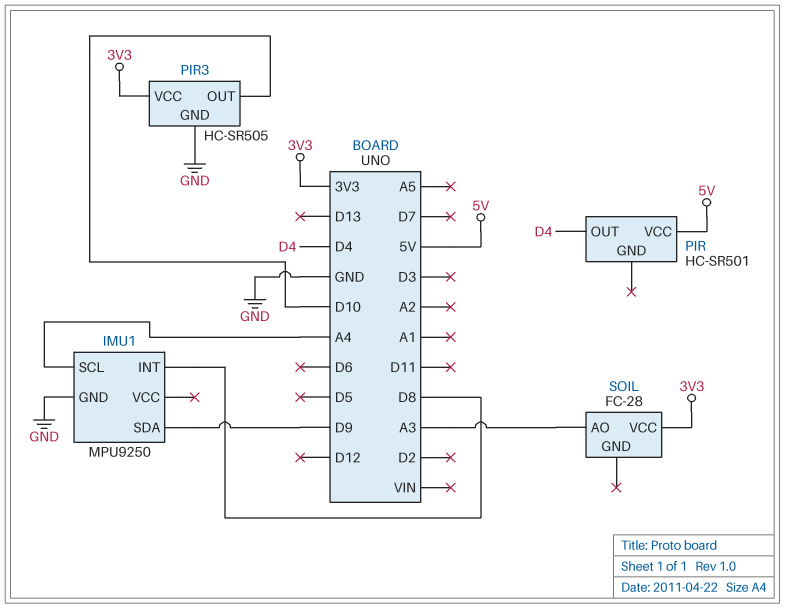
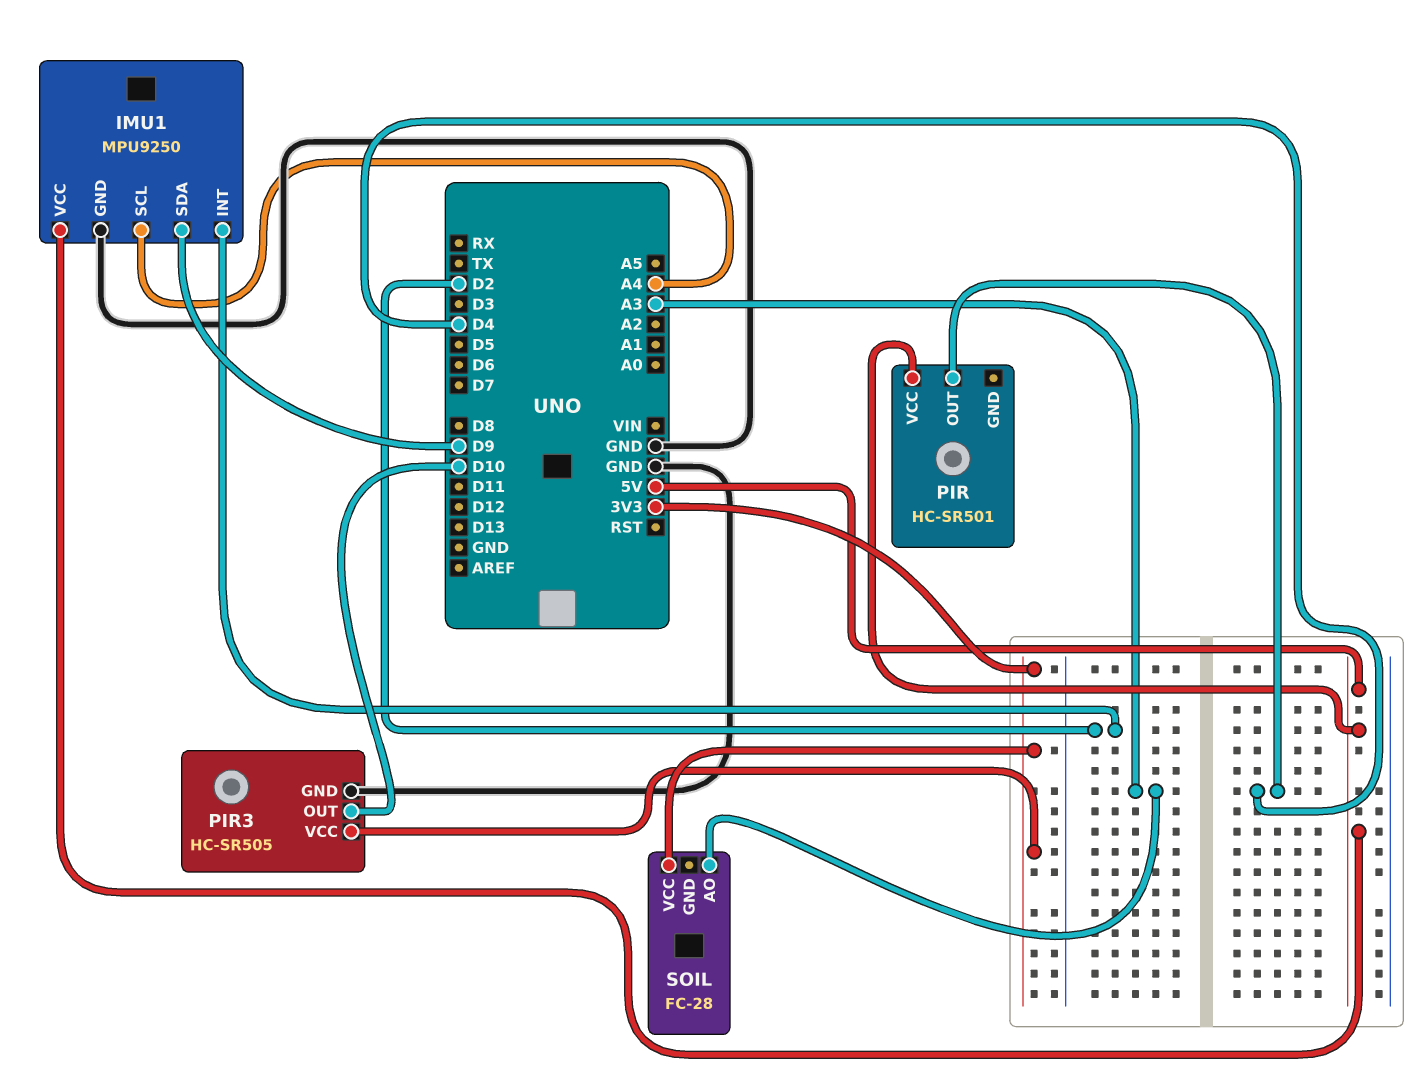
IMU1 pin INT: D8 -> D2
IMU1 pin VCC: none -> 5V

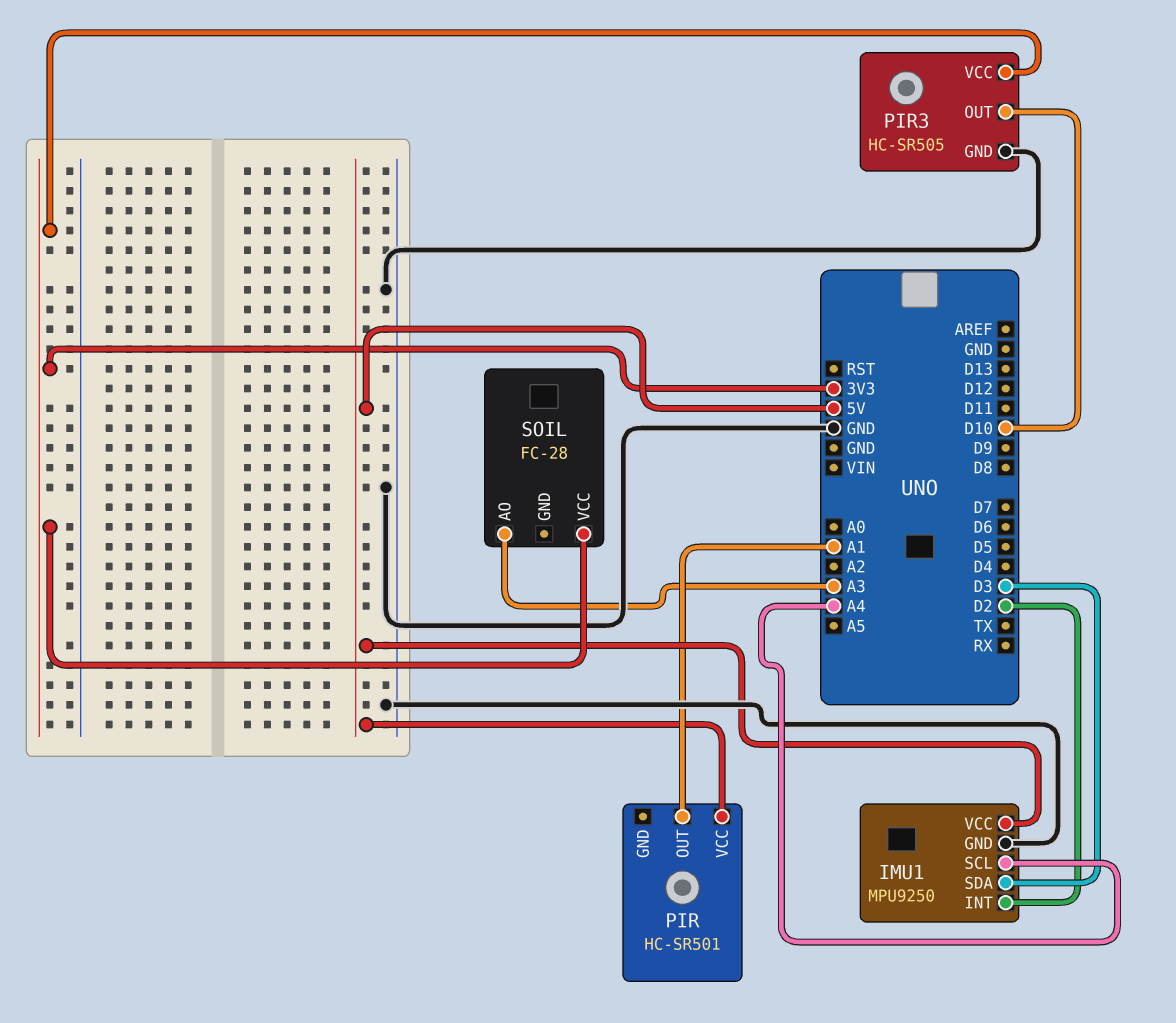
IMU1 pin SDA: D9 -> D3
PIR pin OUT: D4 -> A1

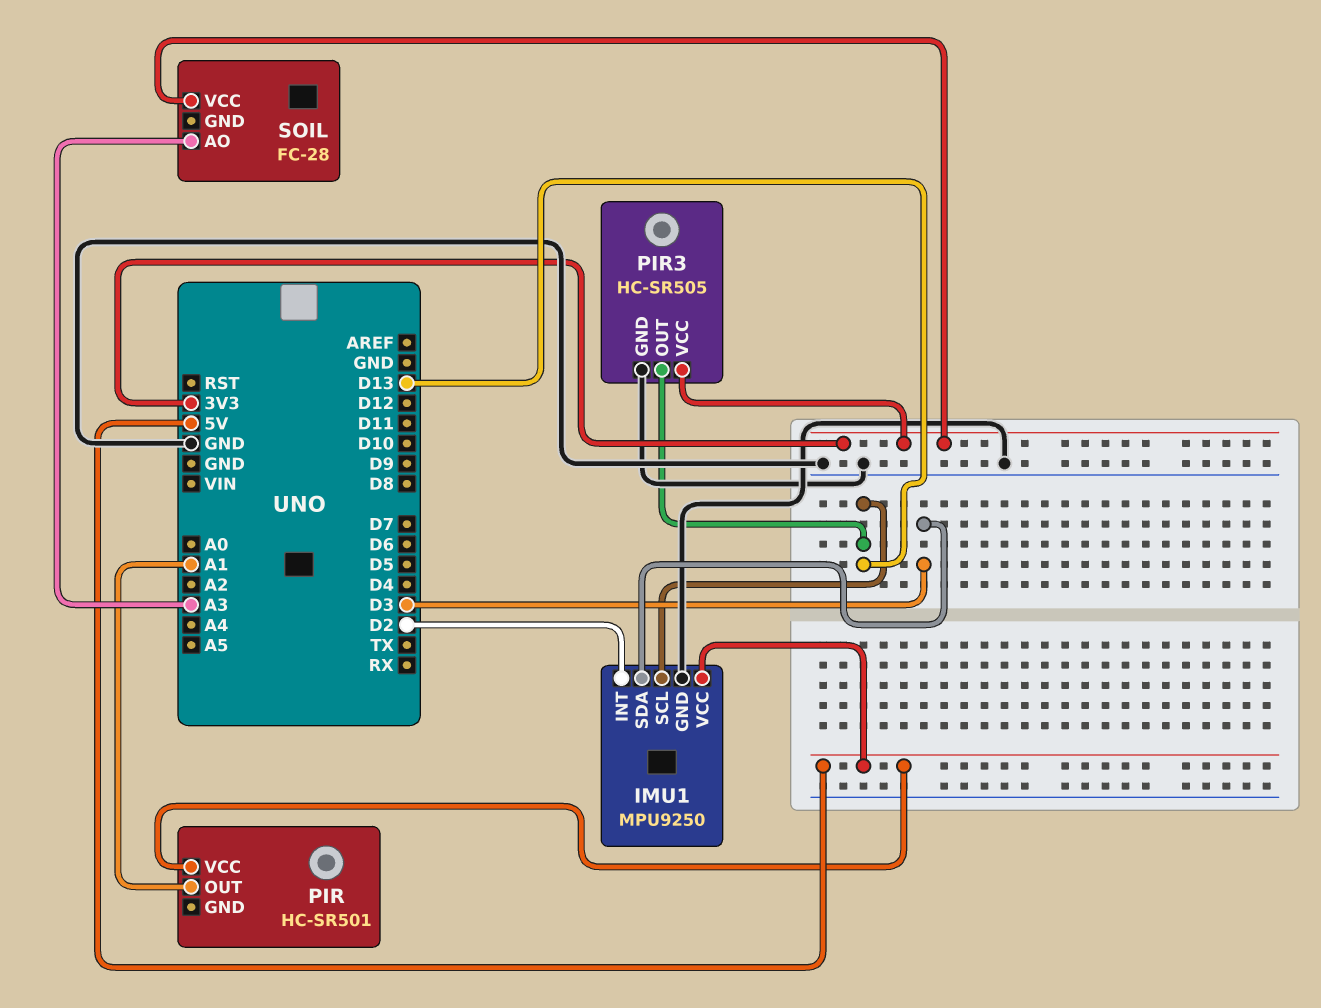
IMU1 pin SCL: A4 -> D13
PIR3 pin OUT: D10 -> D13

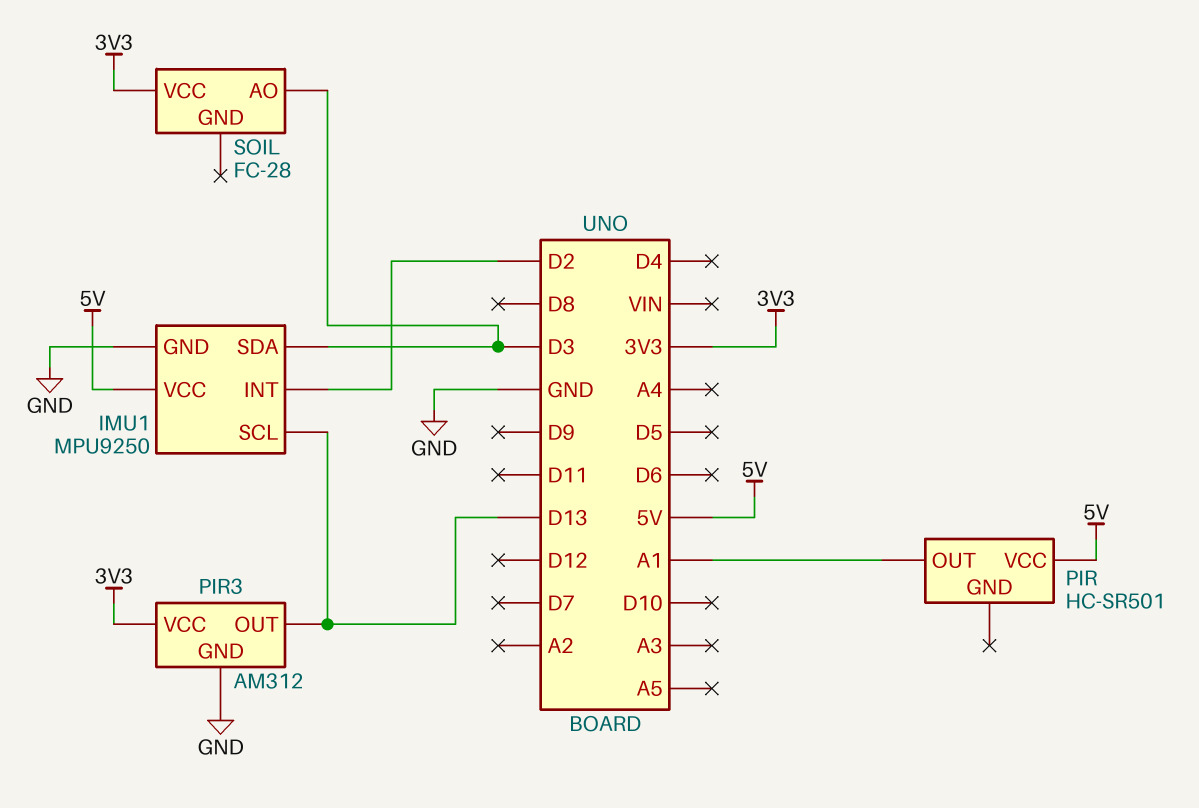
PIR3: HC-SR505 -> AM312
SOIL pin AO: A3 -> D3

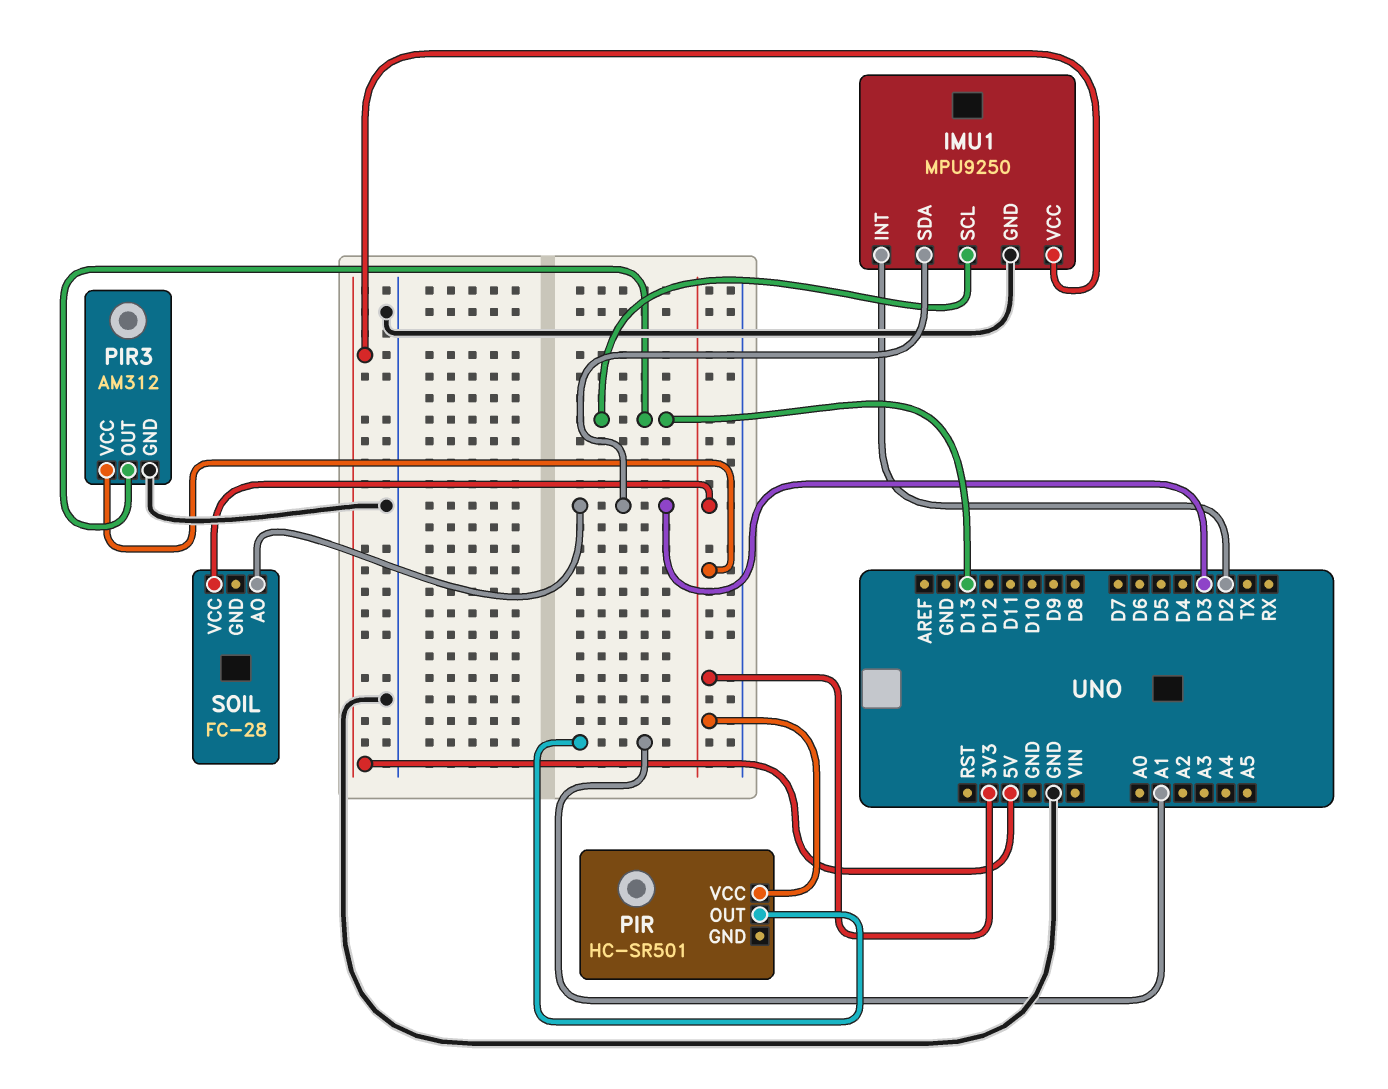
PIR pin VCC: 5V -> 3V3

